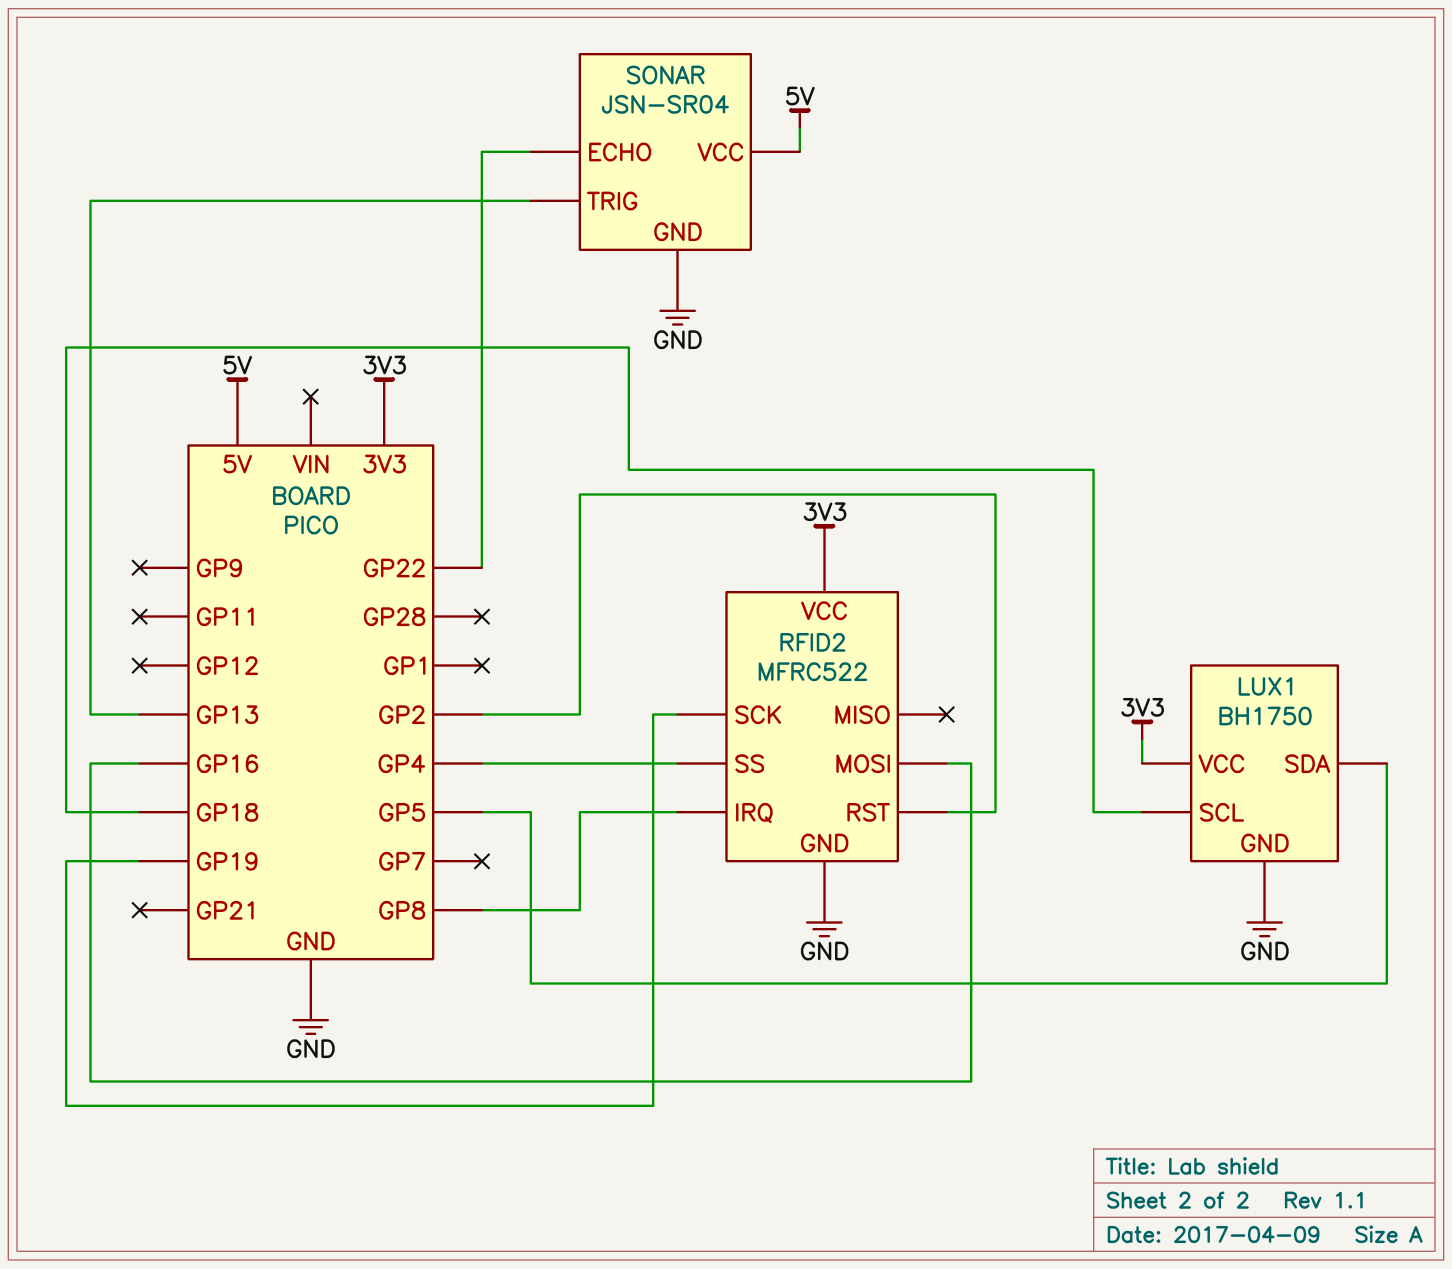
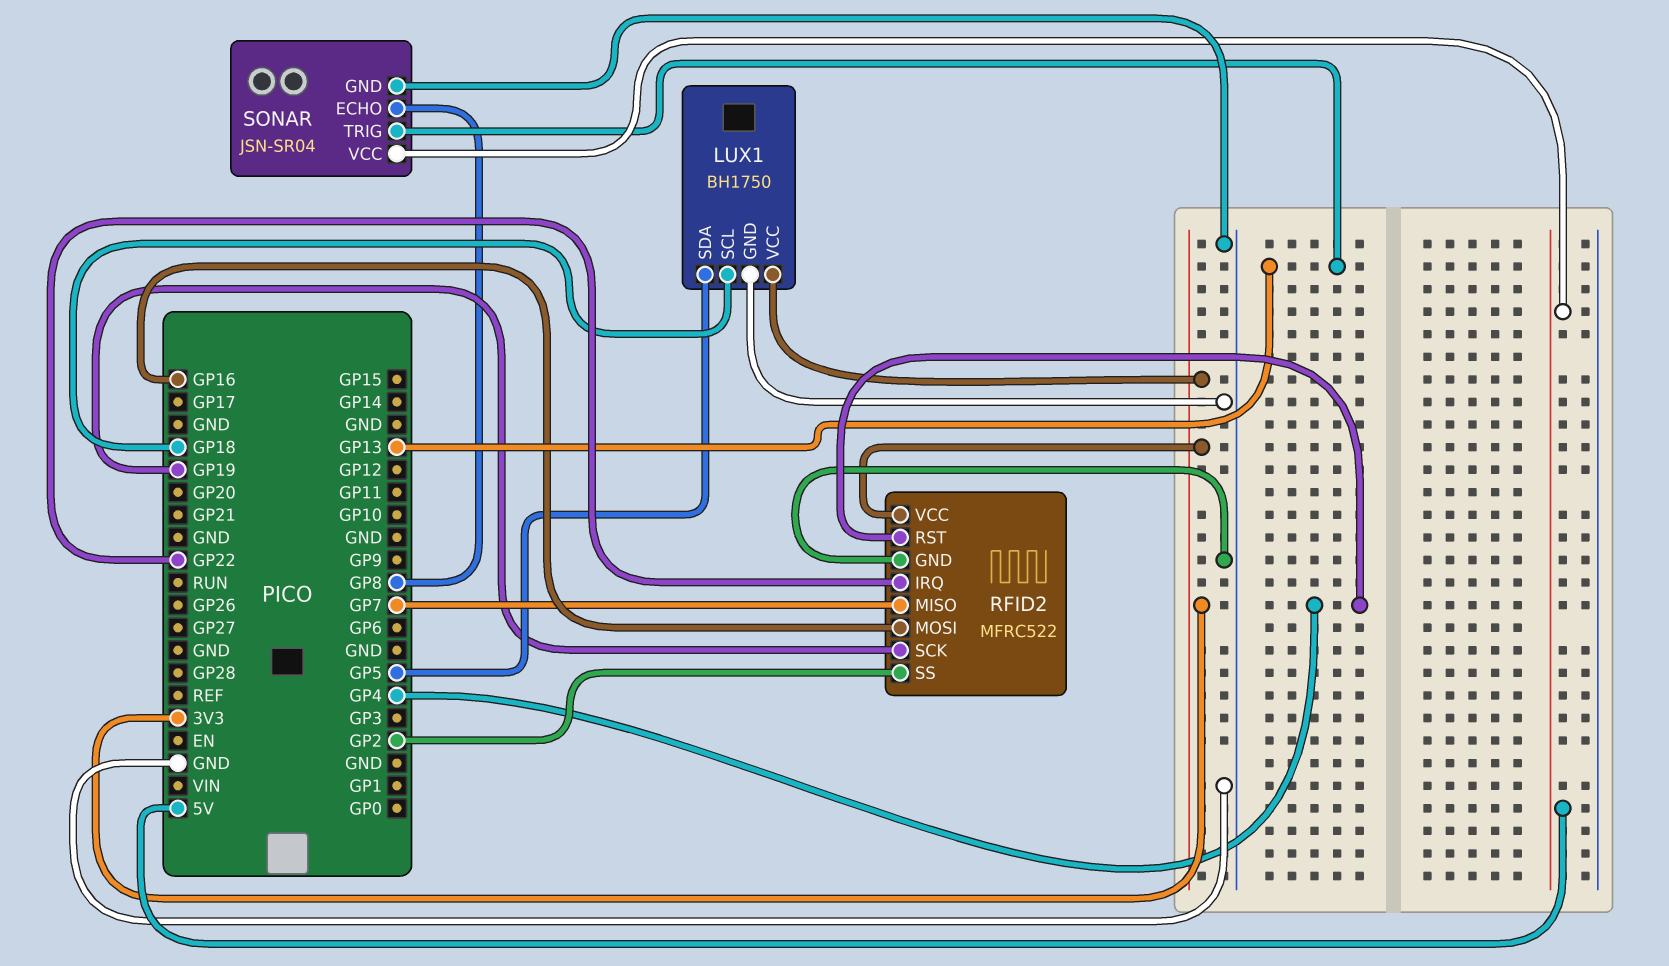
RFID2 pin IRQ: GP8 -> GP22
RFID2 pin MISO: none -> GP7
RFID2 pin RST: GP2 -> GP4
RFID2 pin SS: GP4 -> GP2
SONAR pin ECHO: GP22 -> GP8

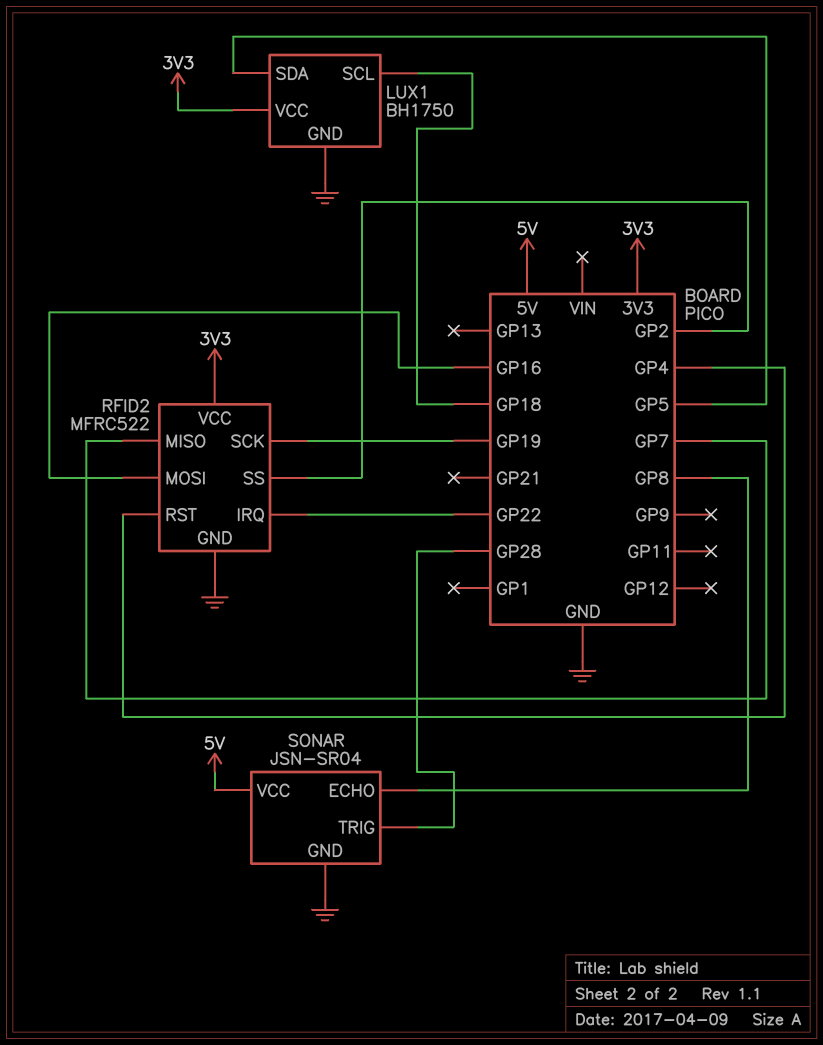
SONAR pin TRIG: GP13 -> GP28

